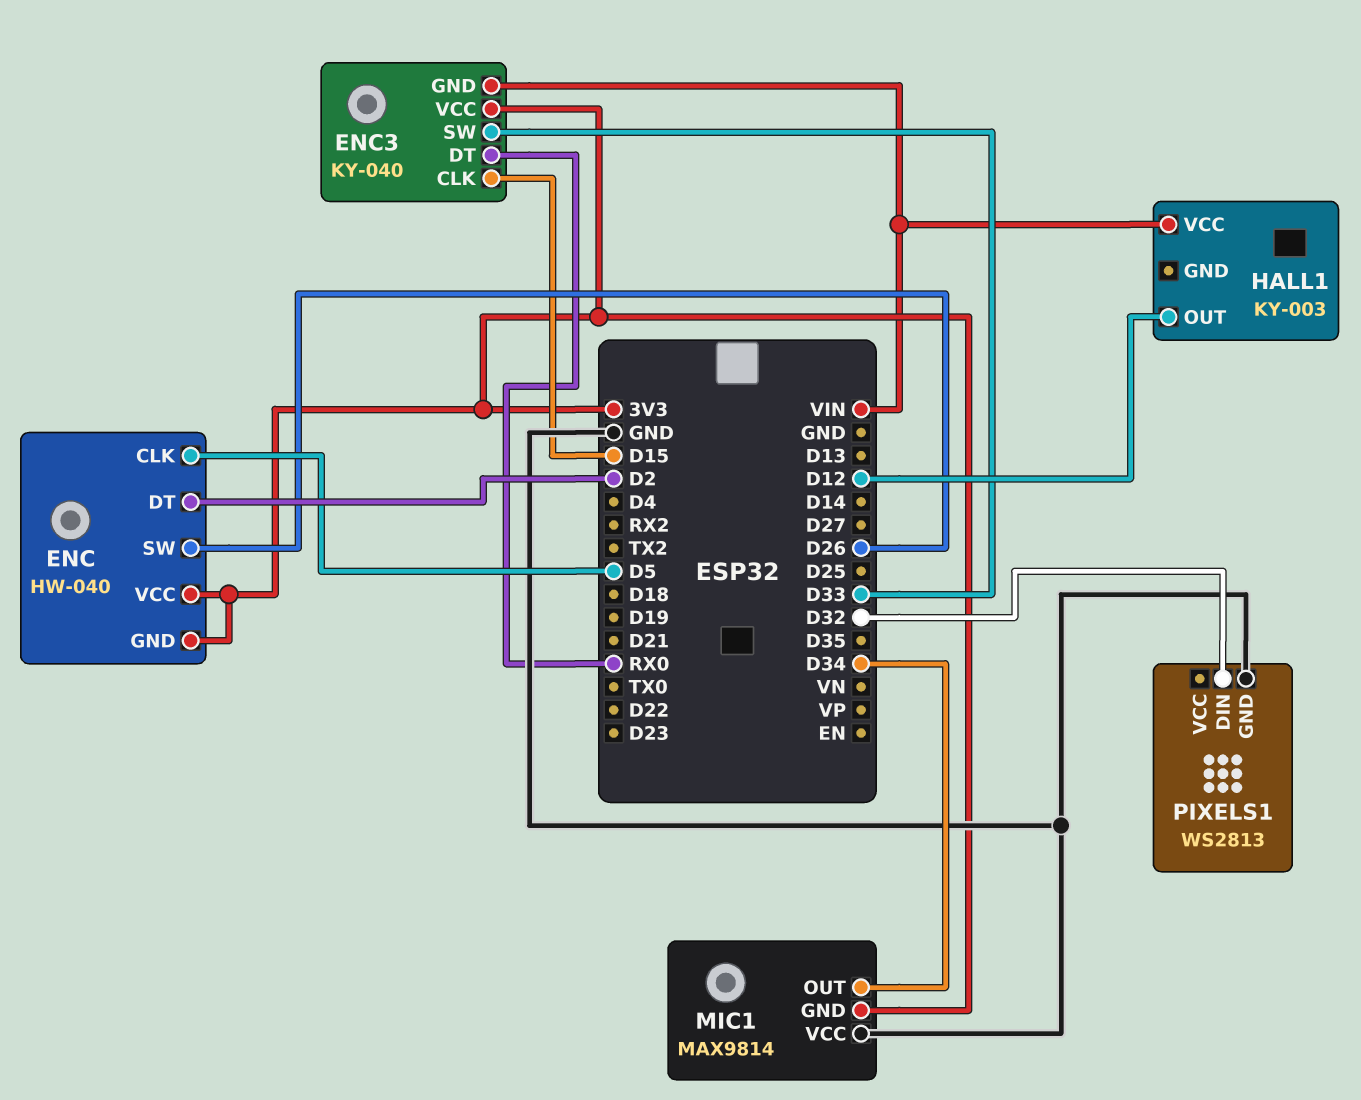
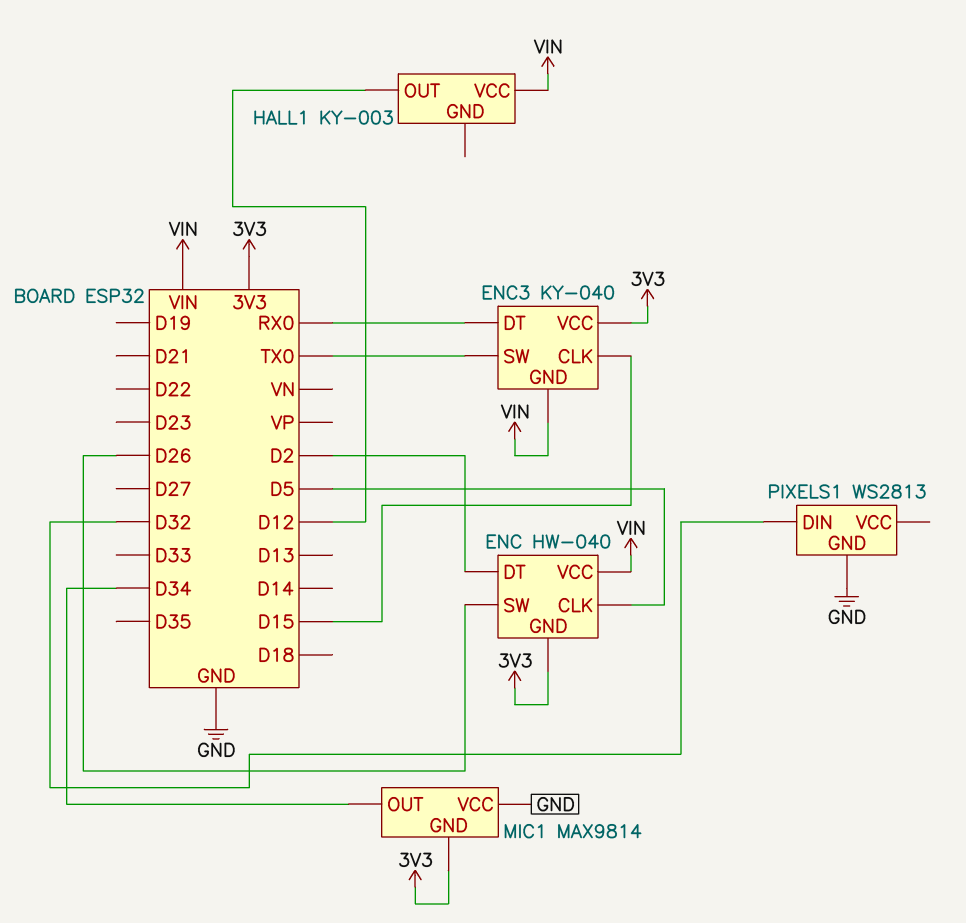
ENC pin VCC: 3V3 -> VIN
ENC3 pin SW: D33 -> TX0

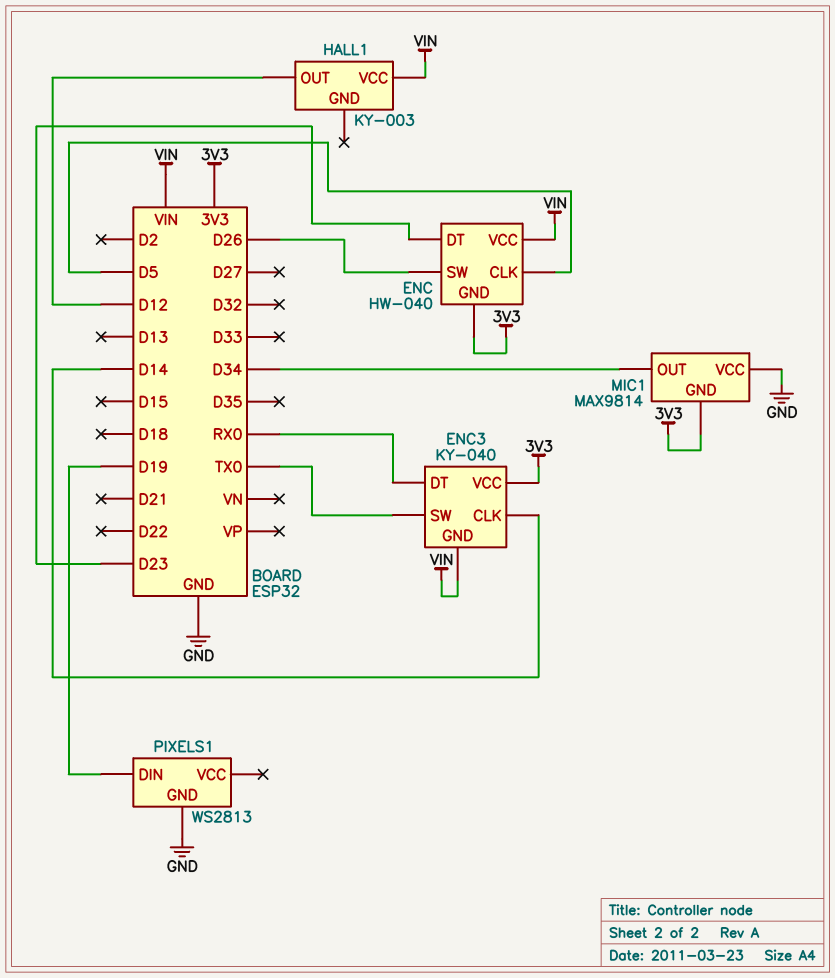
ENC pin DT: D2 -> D23
ENC3 pin CLK: D15 -> D14
PIXELS1 pin DIN: D32 -> D19

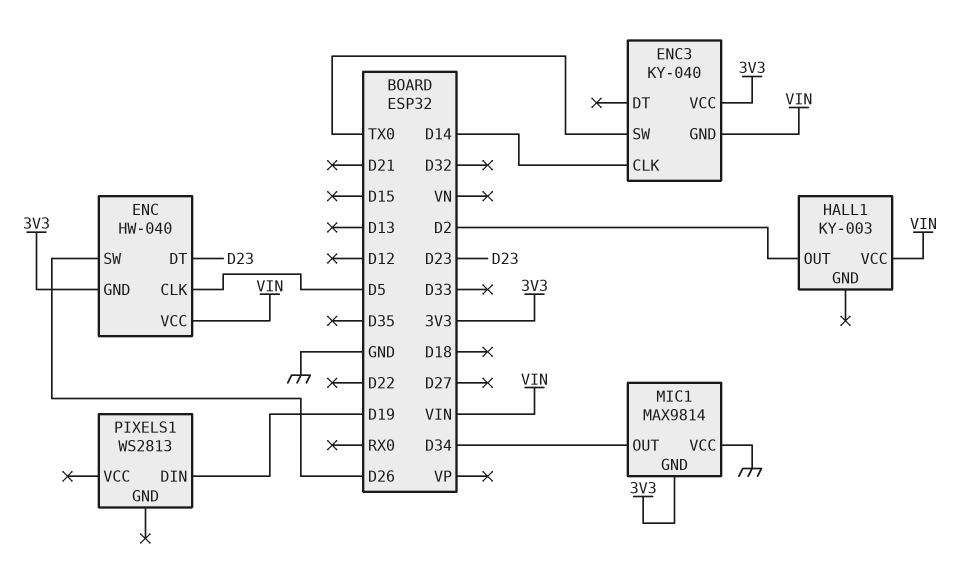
ENC3 pin DT: RX0 -> none
HALL1 pin OUT: D12 -> D2
PIXELS1 pin GND: GND -> none

